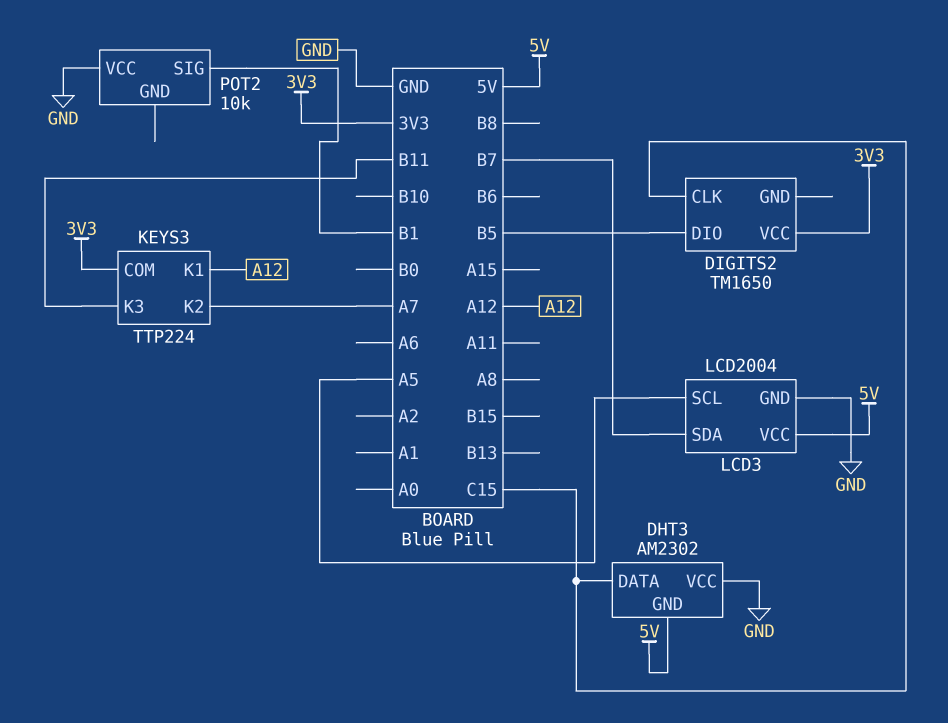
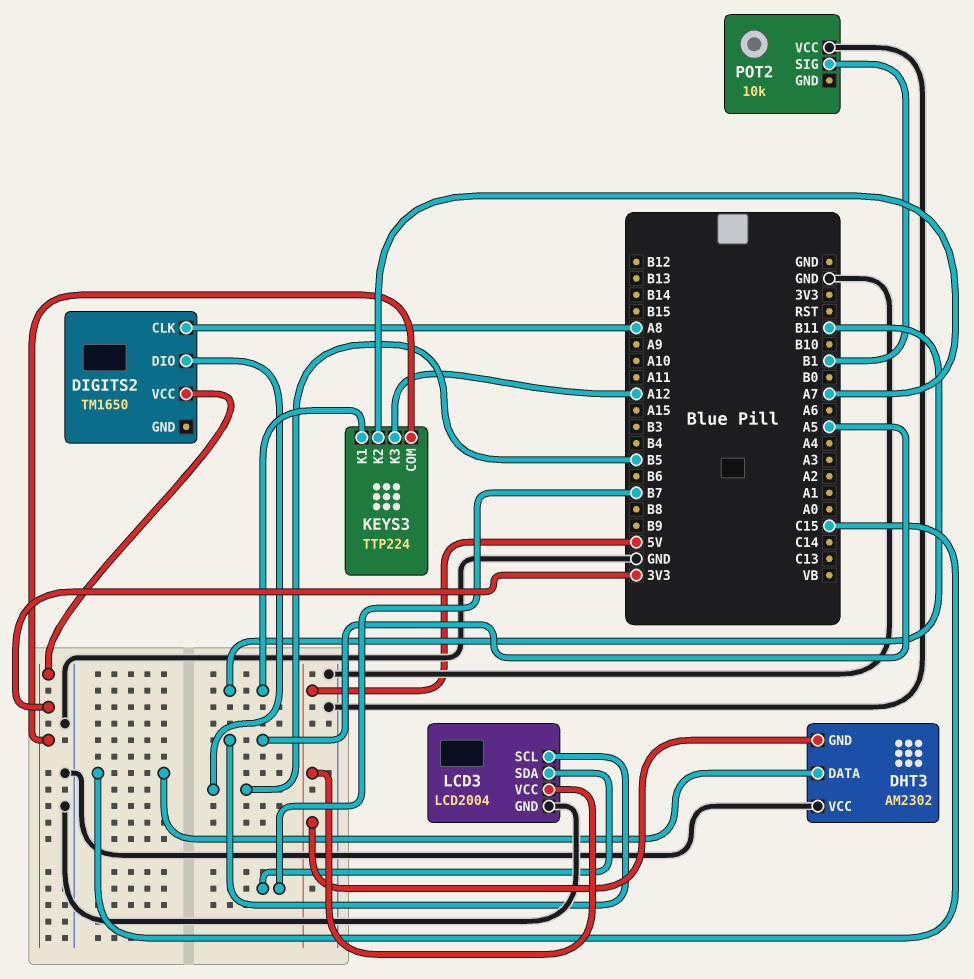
DIGITS2 pin CLK: C15 -> A8
KEYS3 pin K1: A12 -> B11
KEYS3 pin K3: B11 -> A12

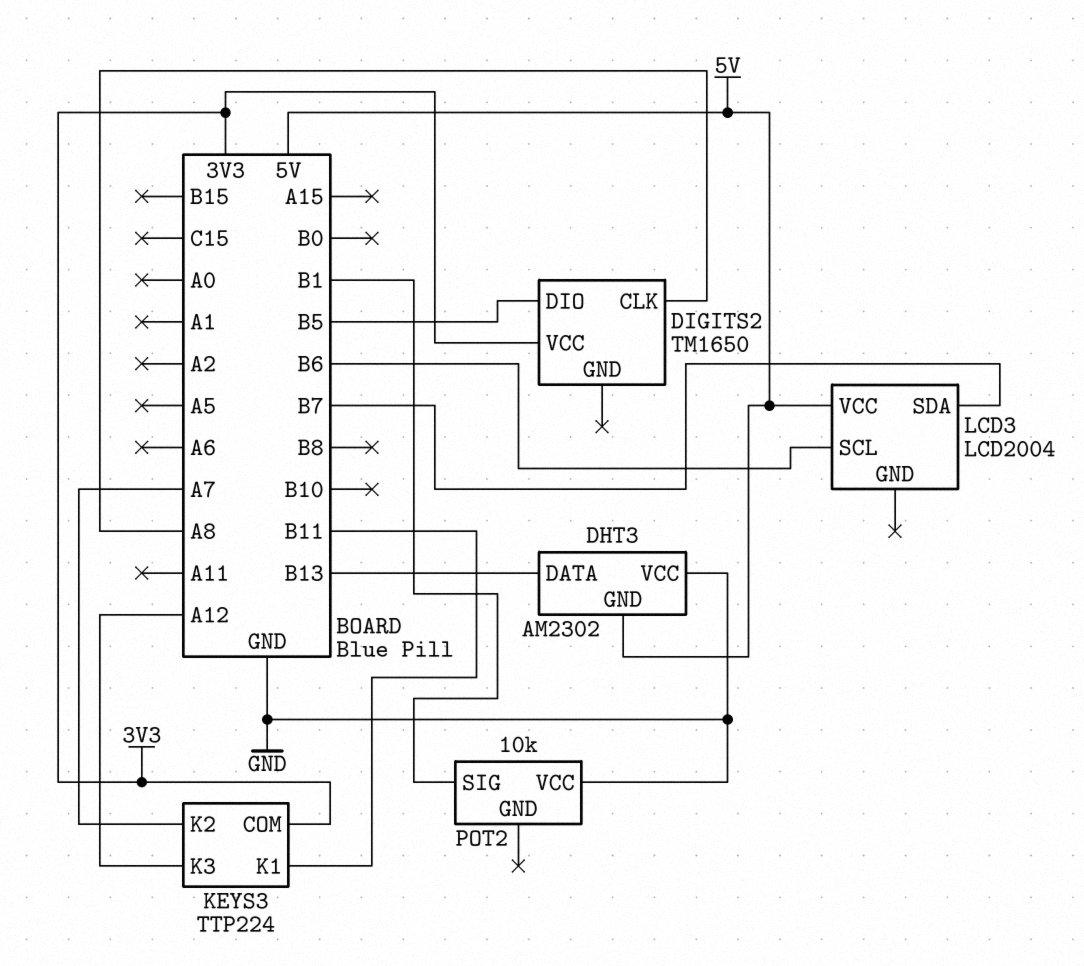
DHT3 pin DATA: C15 -> B13
LCD3 pin GND: GND -> none
LCD3 pin SCL: A5 -> B6

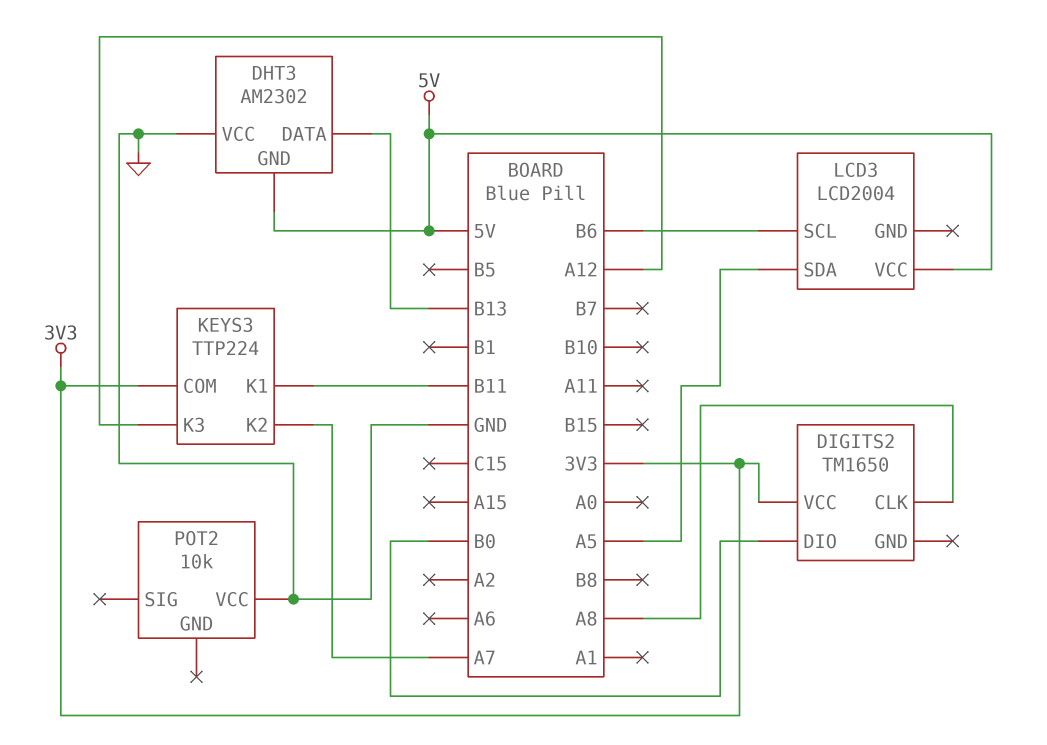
DIGITS2 pin DIO: B5 -> B0
LCD3 pin SDA: B7 -> A5
POT2 pin SIG: B1 -> none

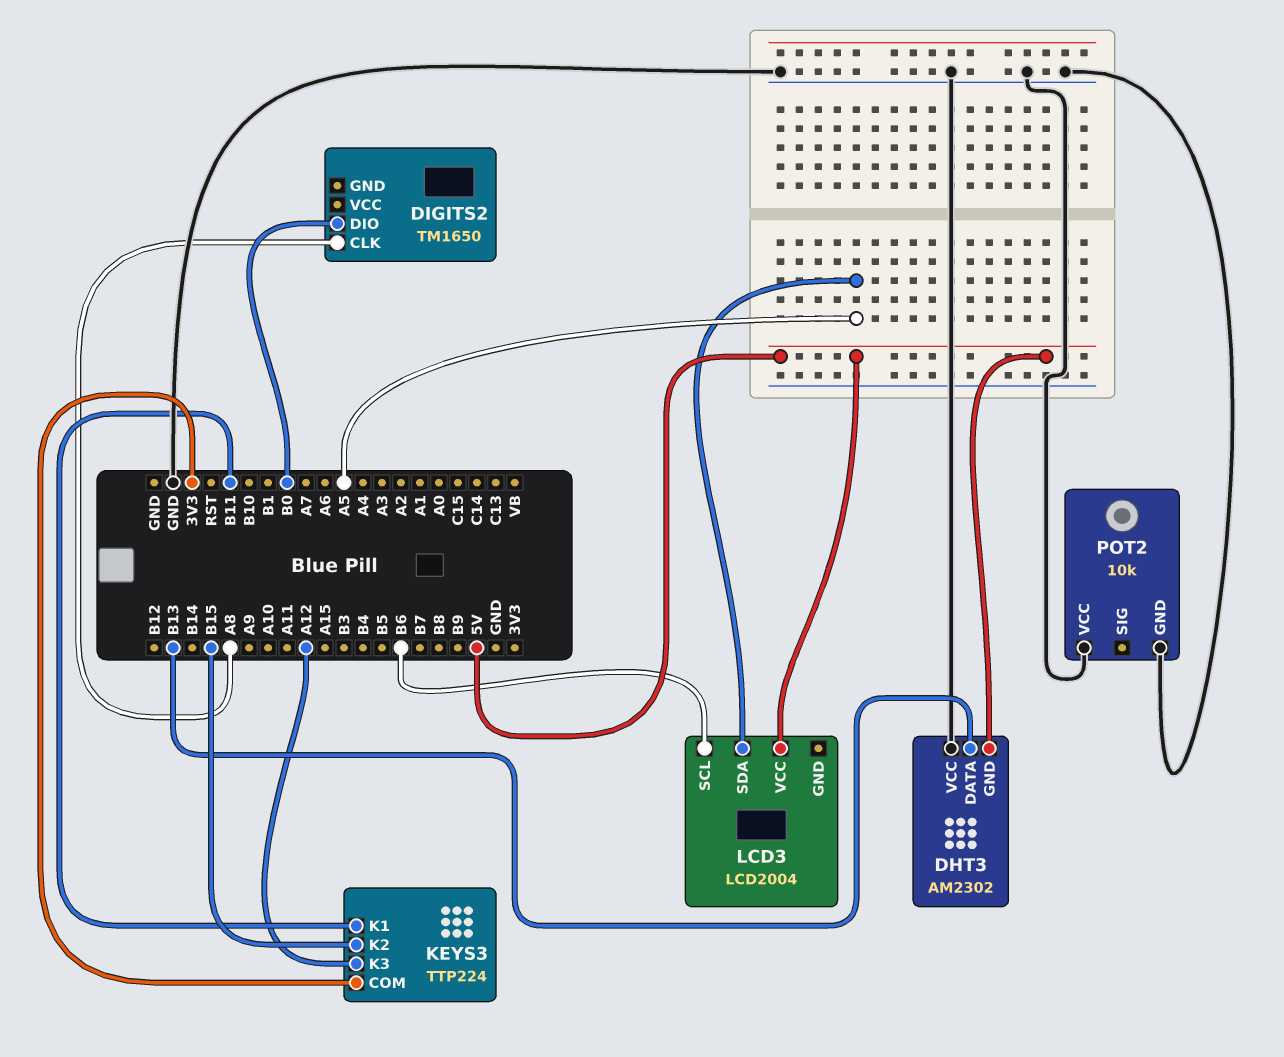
DIGITS2 pin VCC: 3V3 -> none
KEYS3 pin K2: A7 -> B15
POT2 pin GND: none -> GND

